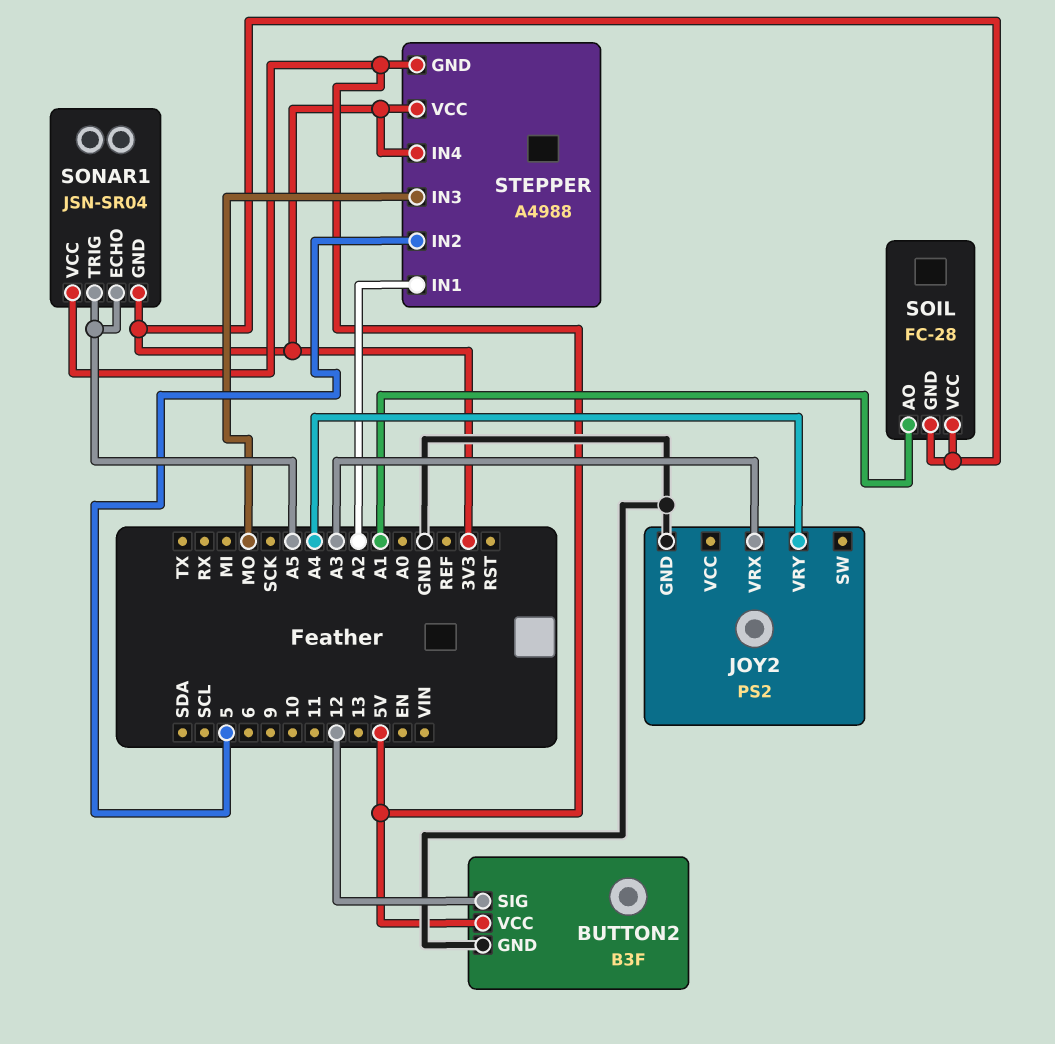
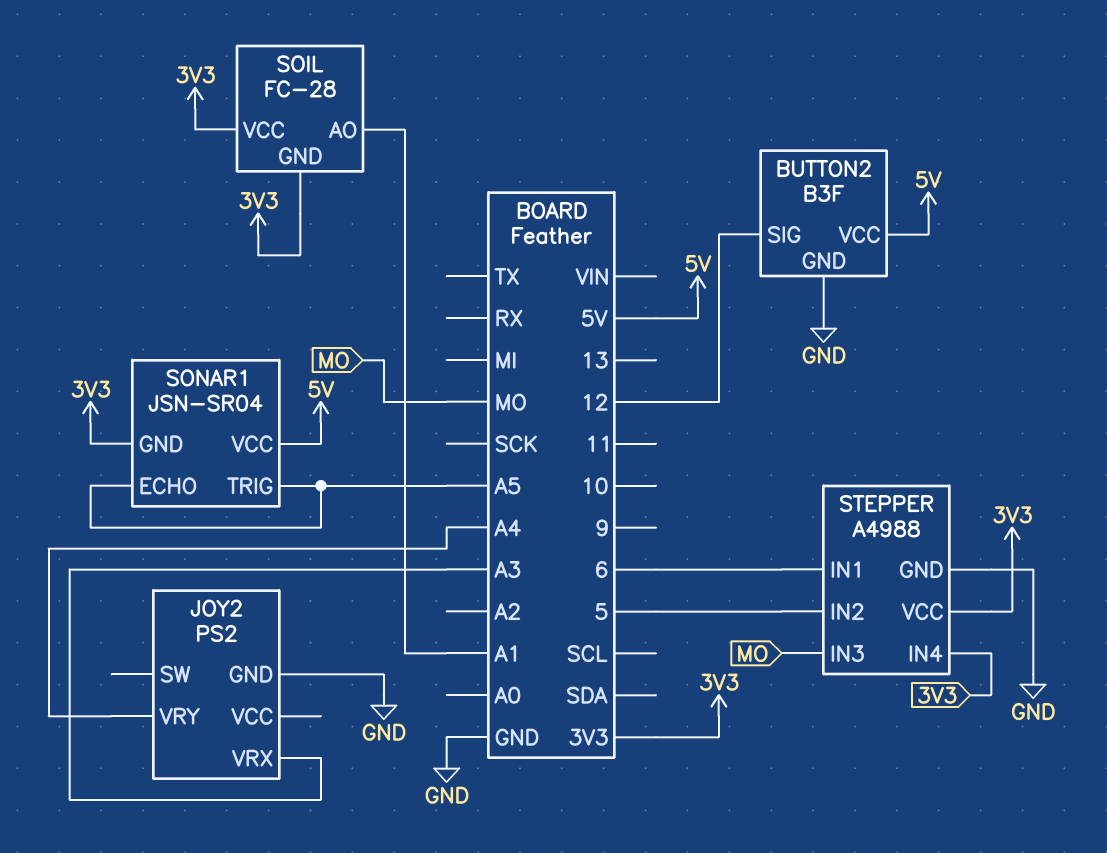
STEPPER pin GND: 5V -> GND
STEPPER pin IN1: A2 -> 6

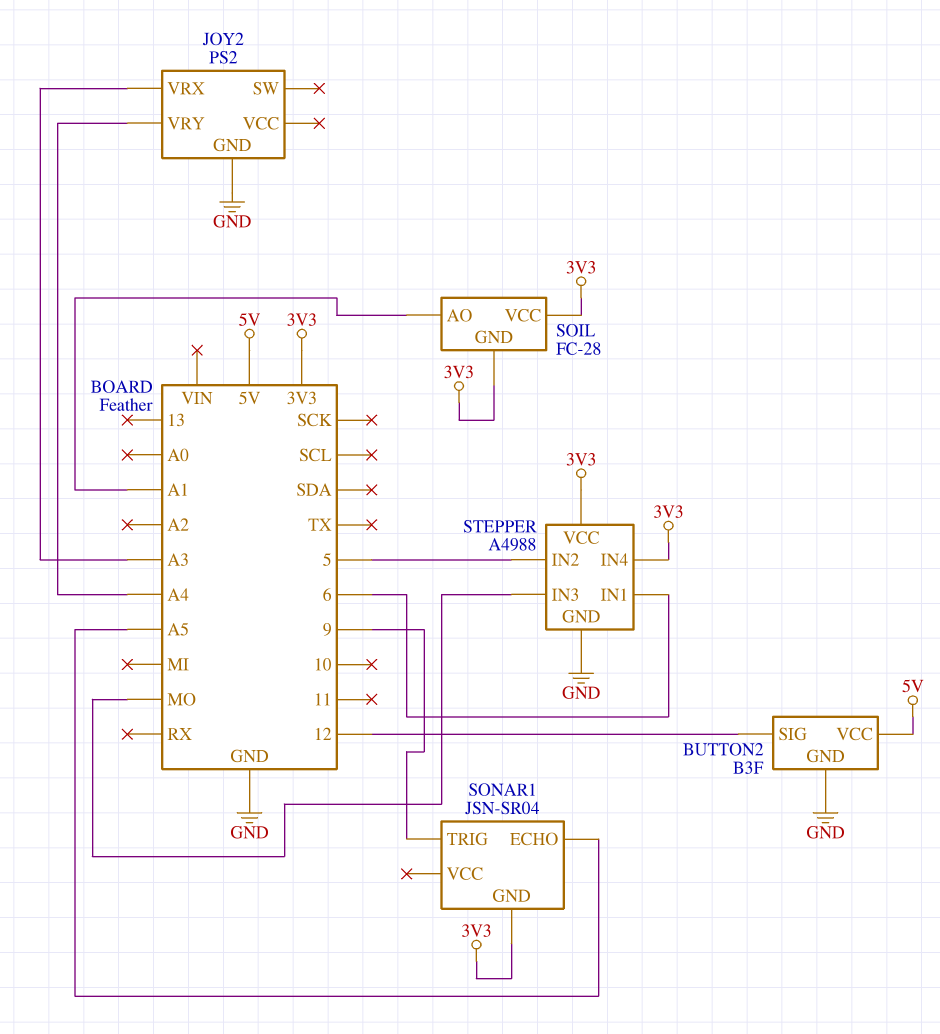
SONAR1 pin TRIG: A5 -> 9
SONAR1 pin VCC: 5V -> none

